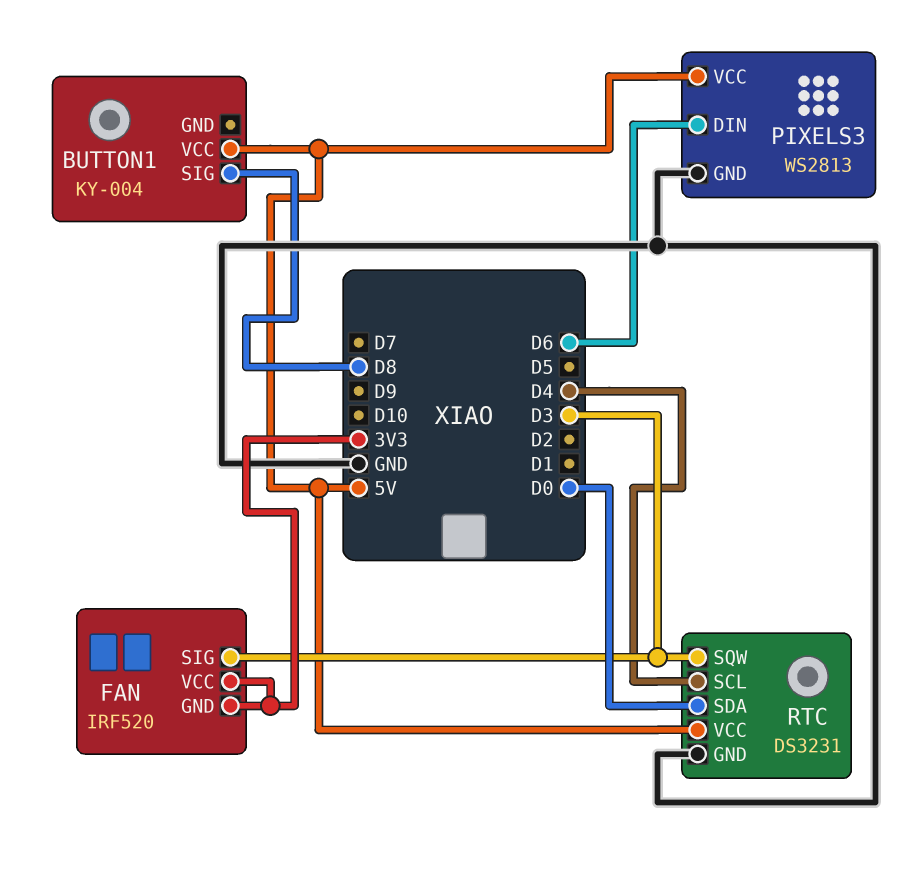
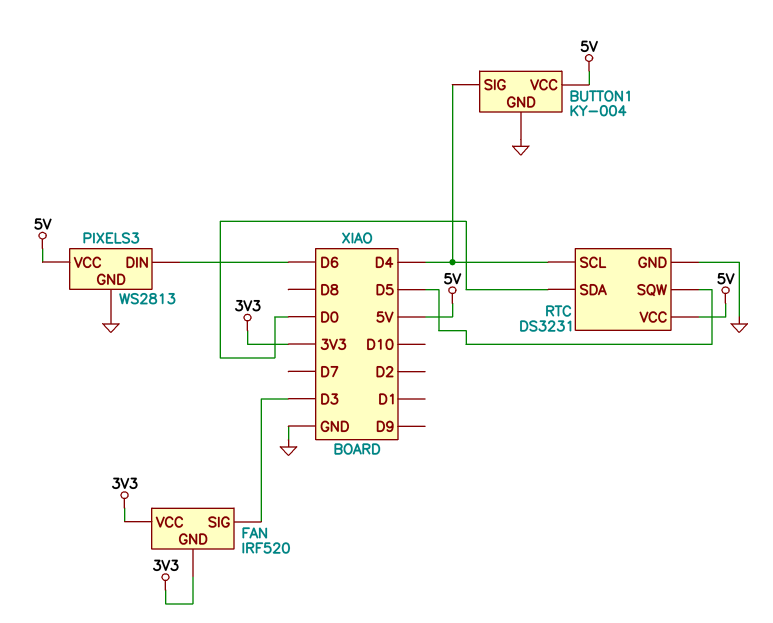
BUTTON1 pin GND: none -> GND
BUTTON1 pin SIG: D8 -> D4
RTC pin SQW: D3 -> D5

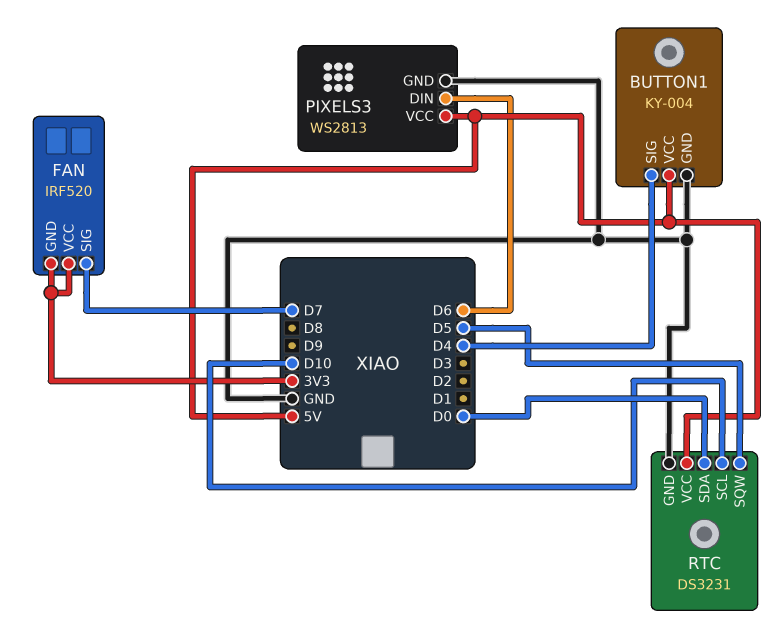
FAN pin SIG: D3 -> D7
RTC pin SCL: D4 -> D10

